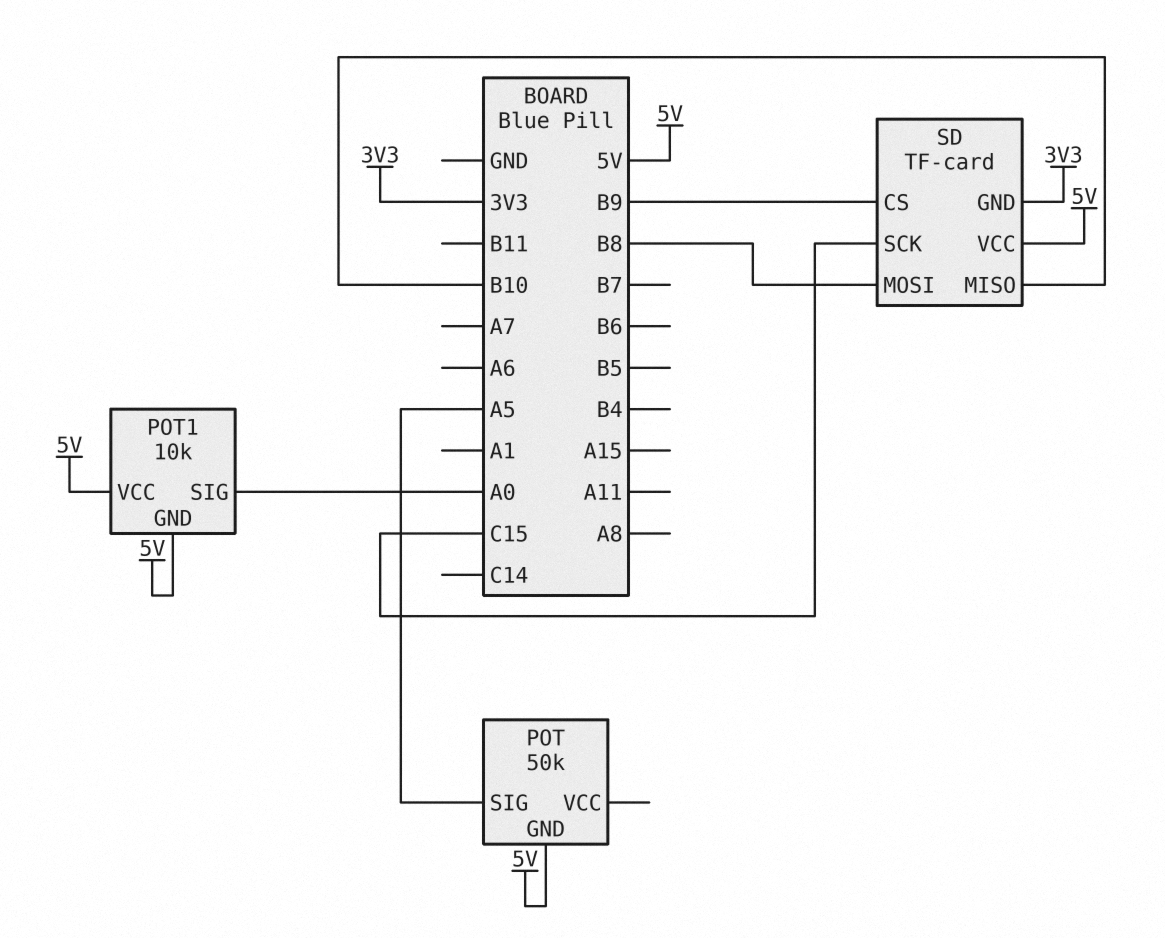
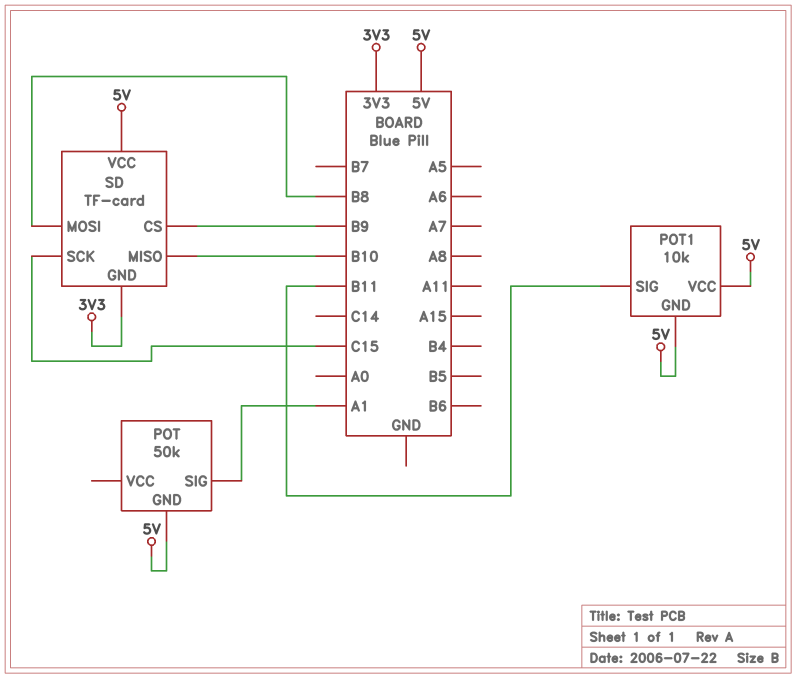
POT pin SIG: A5 -> A1
POT1 pin SIG: A0 -> B11

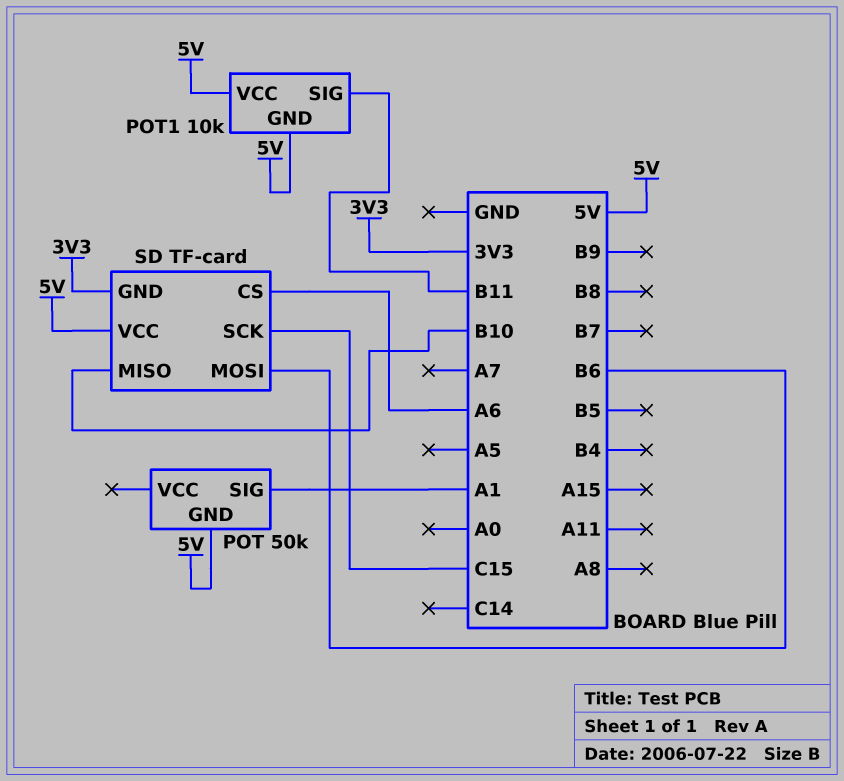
SD pin CS: B9 -> A6
SD pin MOSI: B8 -> B6

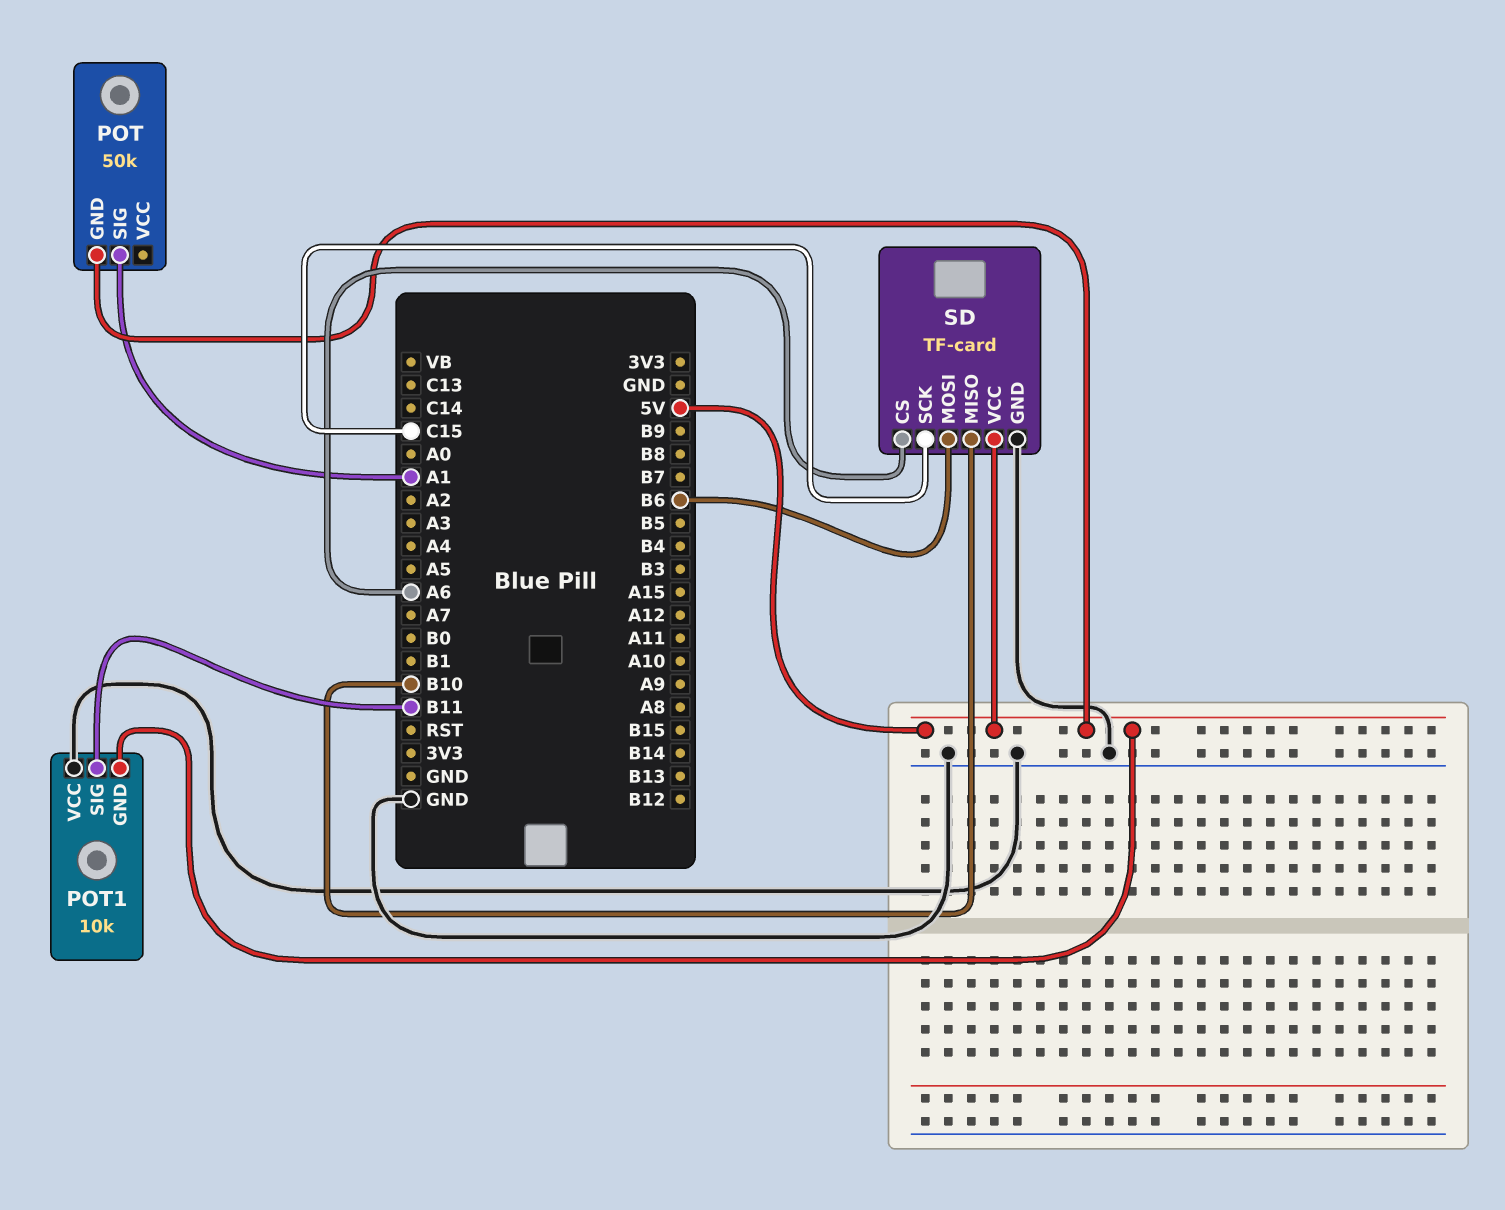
POT1 pin VCC: 5V -> GND
SD pin GND: 3V3 -> GND

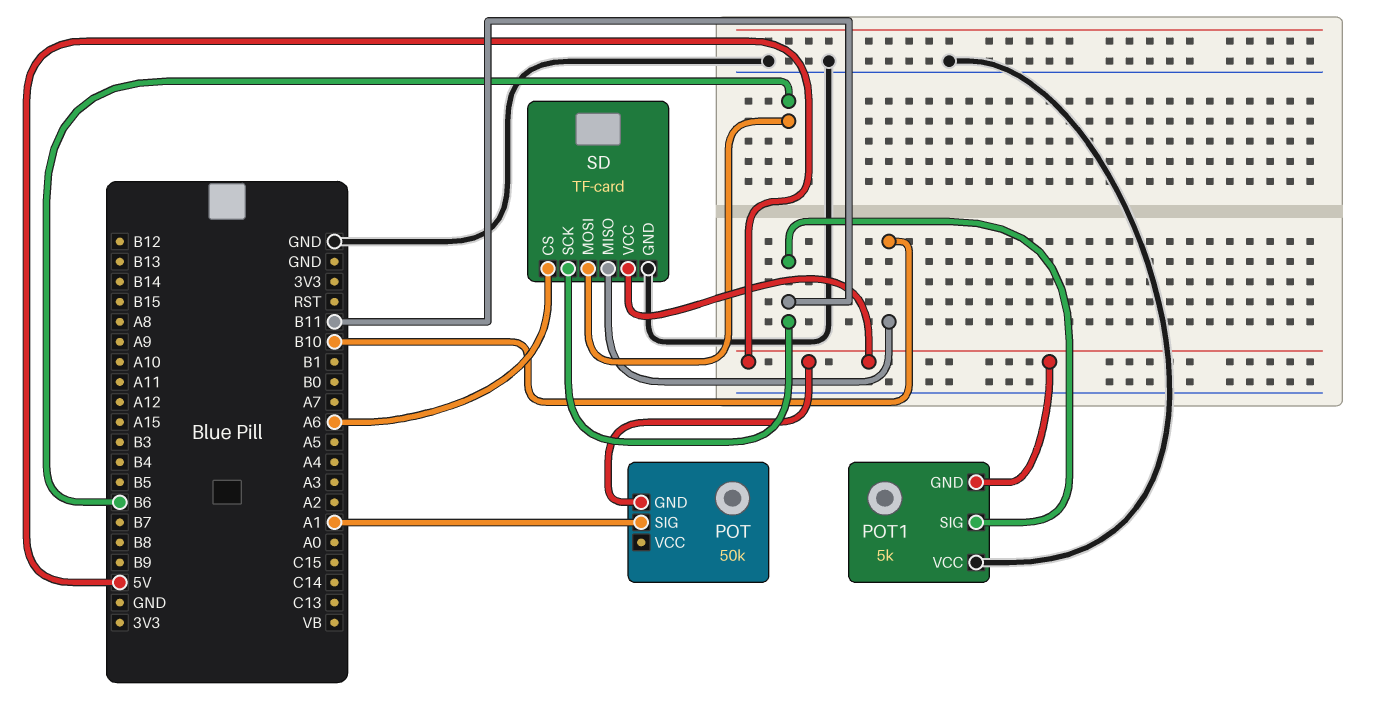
POT1: 10k -> 5k
SD pin SCK: C15 -> B11

